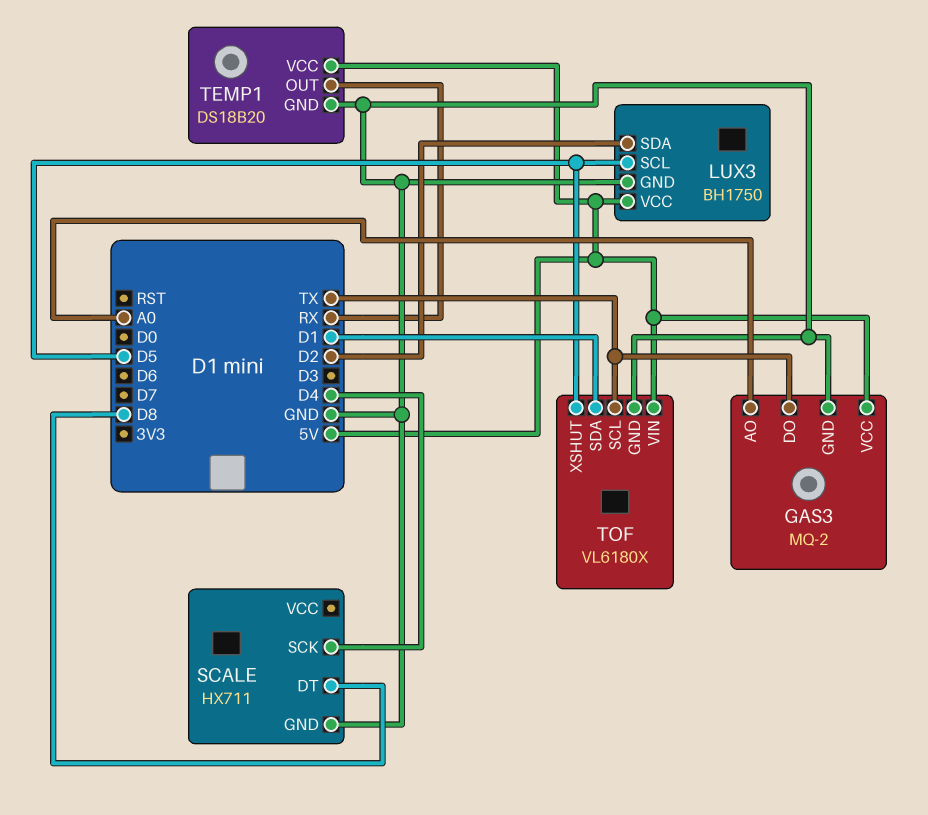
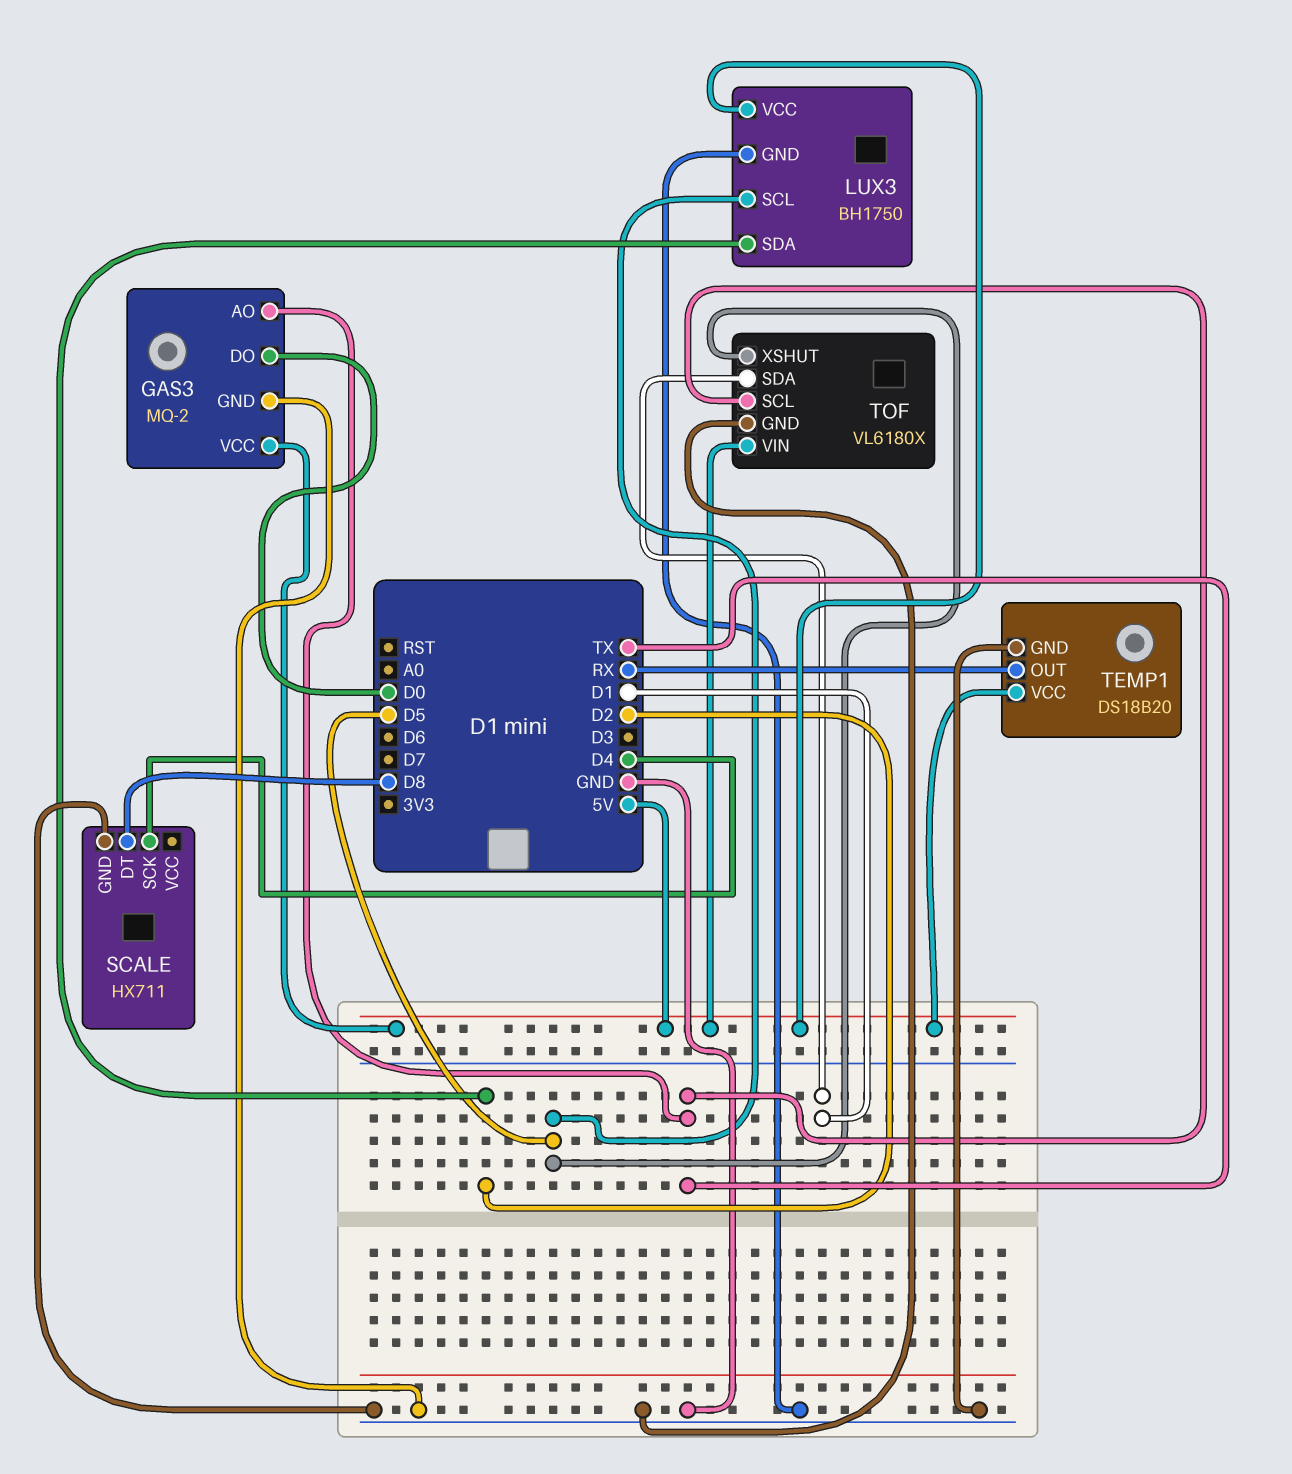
GAS3 pin AO: A0 -> TX
GAS3 pin DO: TX -> D0

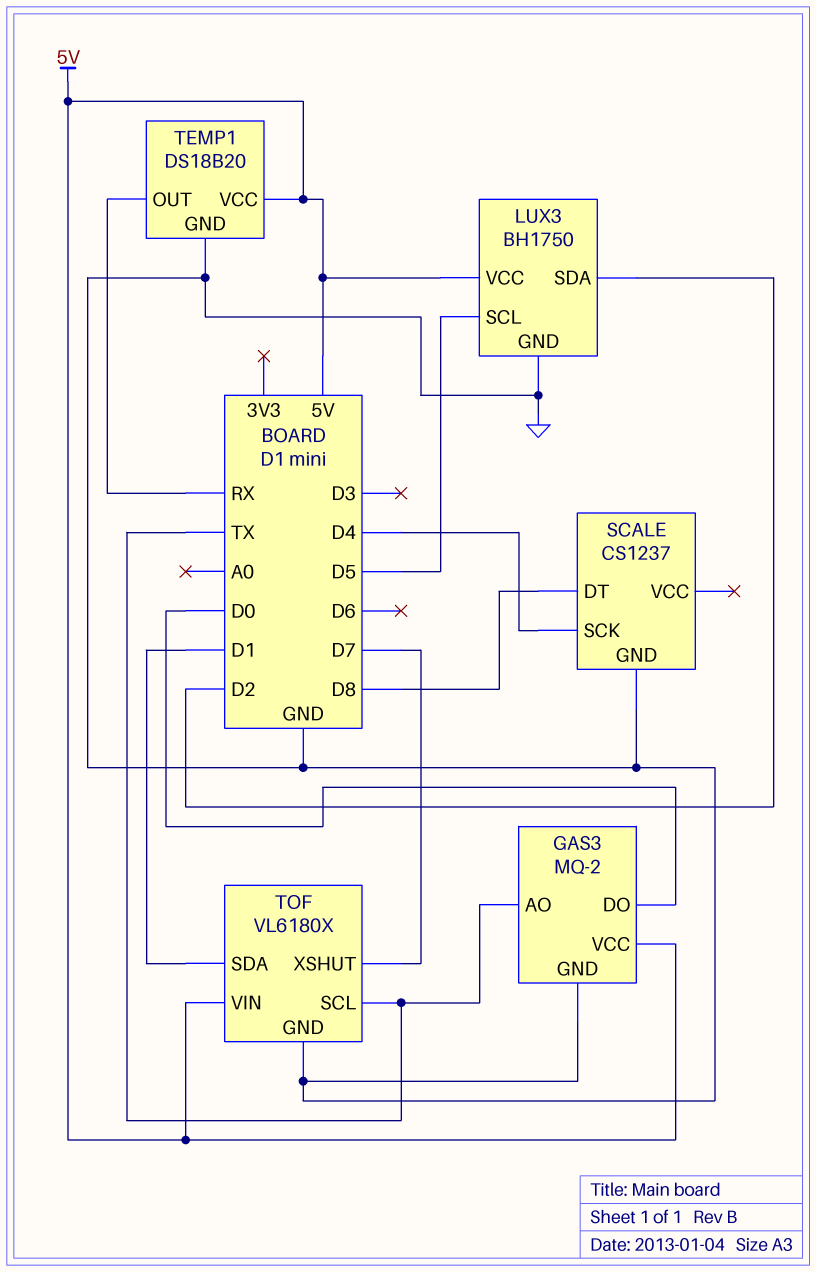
SCALE: HX711 -> CS1237
TOF pin XSHUT: D5 -> D7

